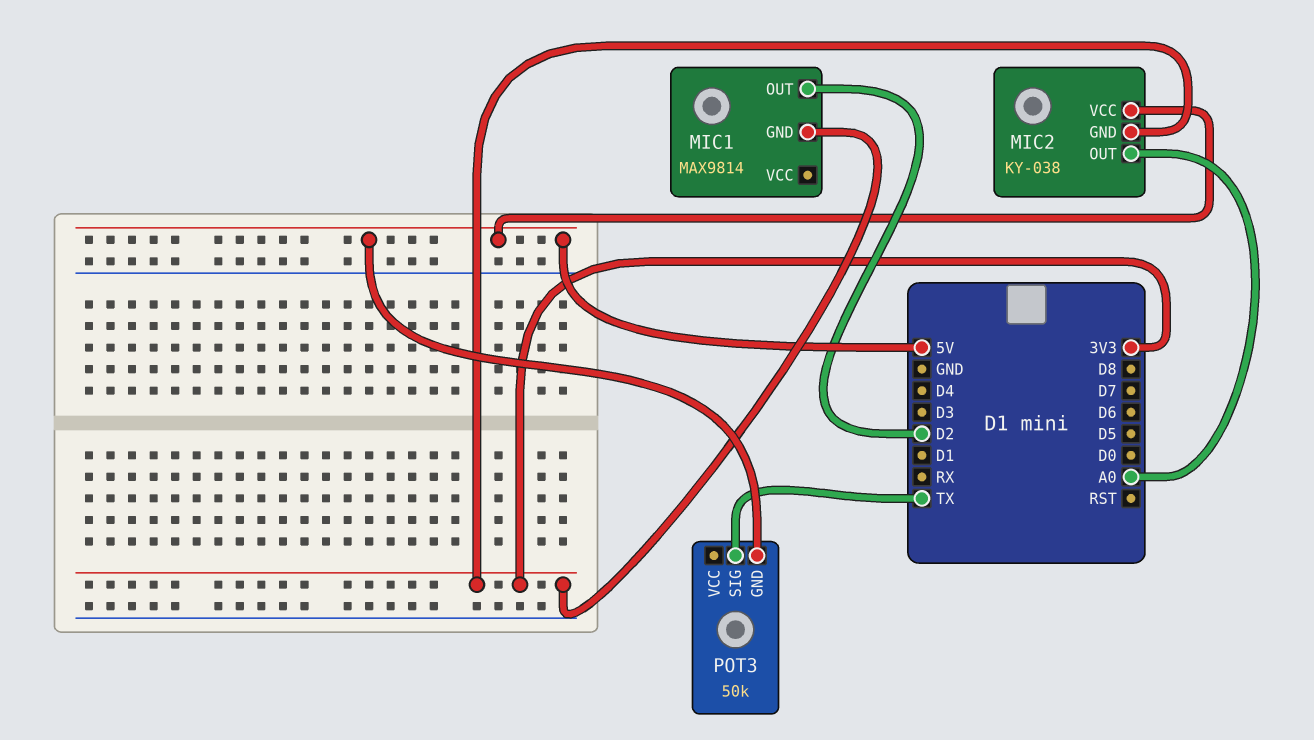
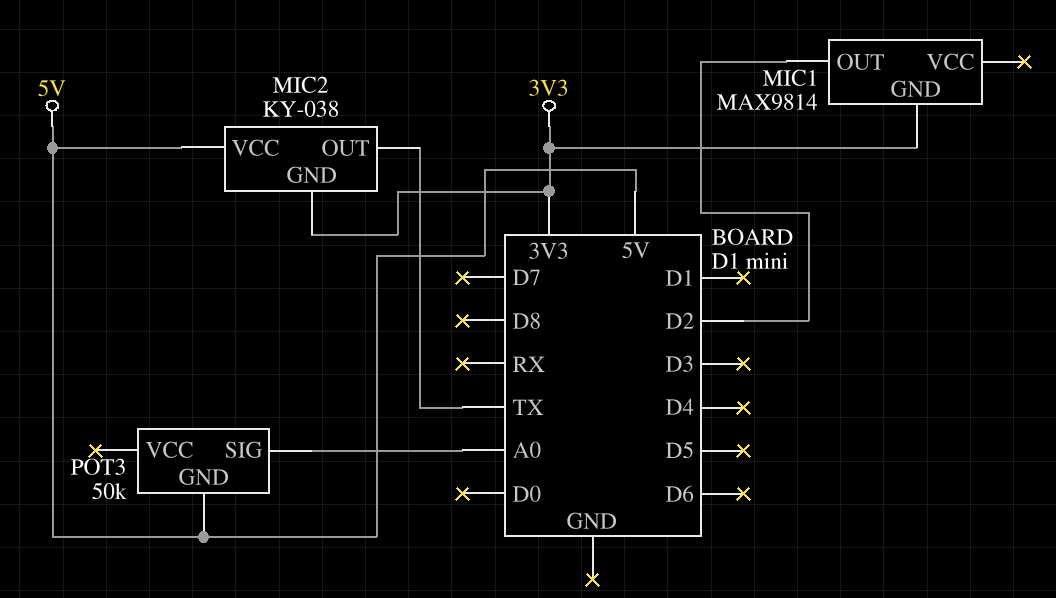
MIC2 pin OUT: A0 -> TX
POT3 pin SIG: TX -> A0

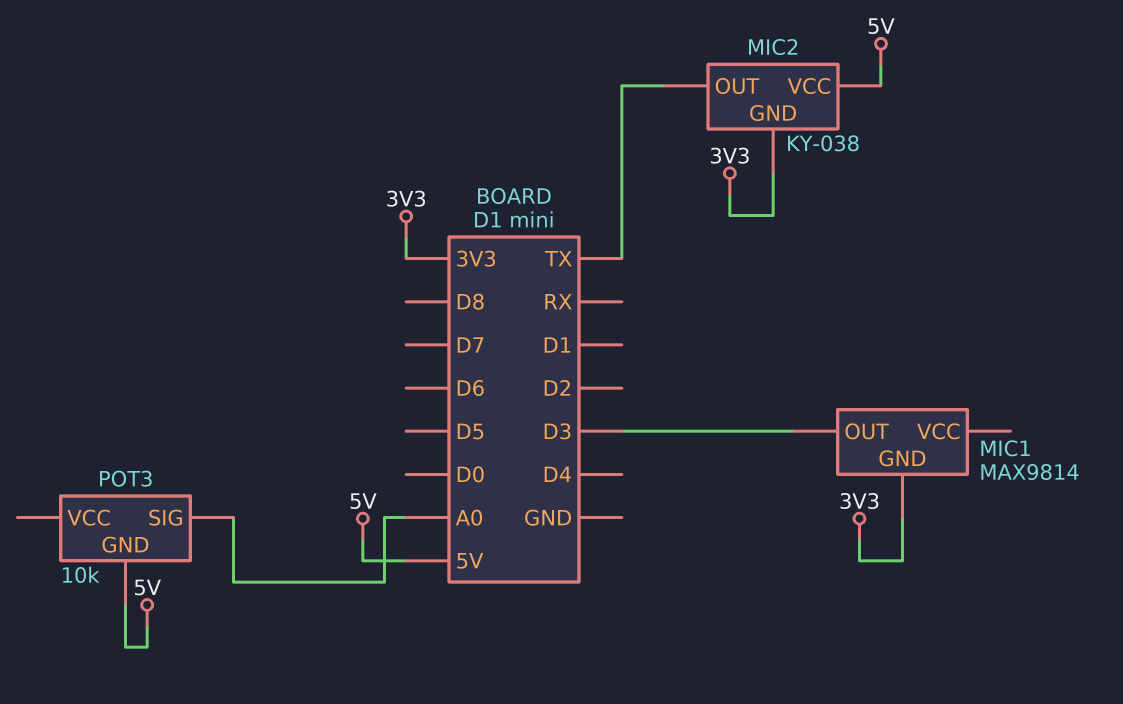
MIC1 pin OUT: D2 -> D3
POT3: 50k -> 10k

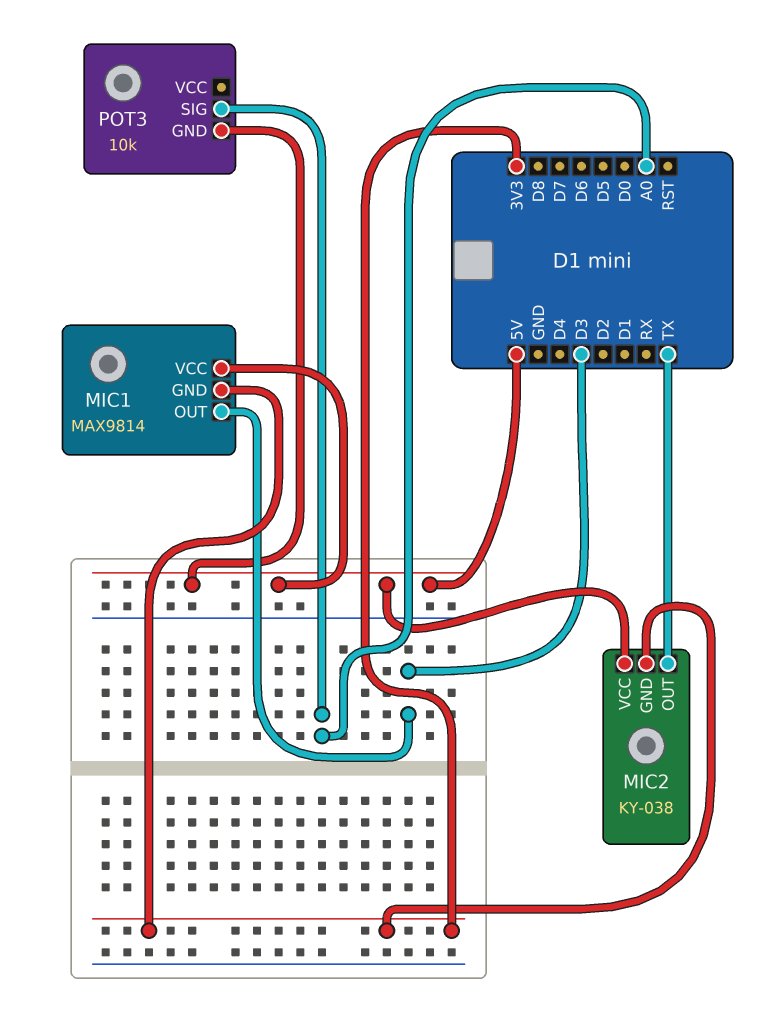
MIC1 pin VCC: none -> 5V

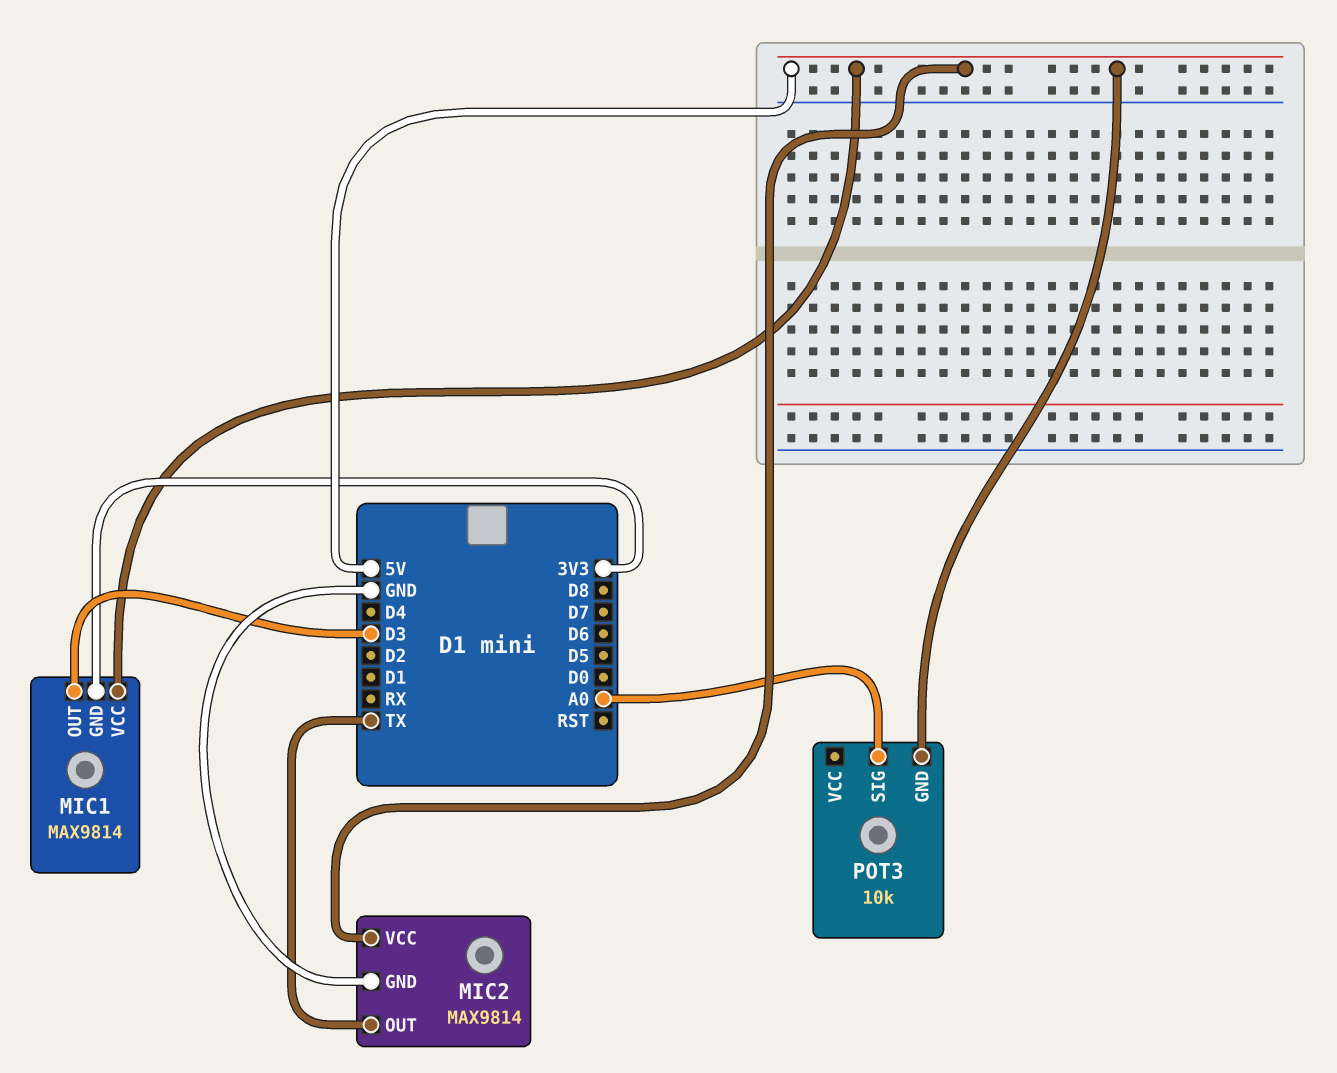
MIC2: KY-038 -> MAX9814
MIC2 pin GND: 3V3 -> GND

